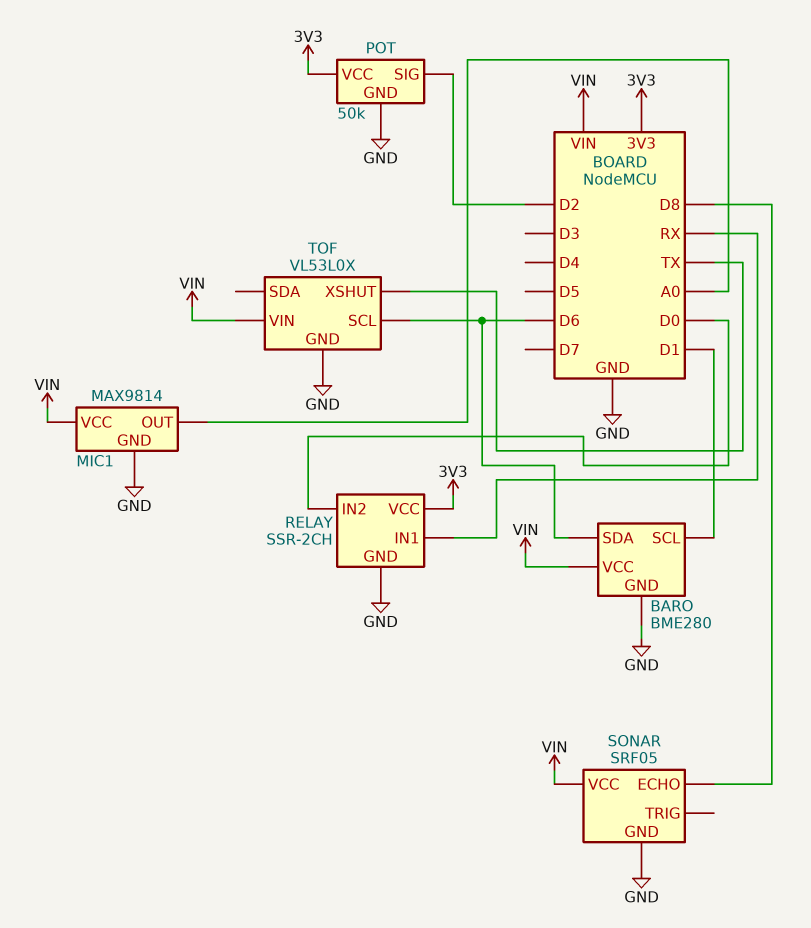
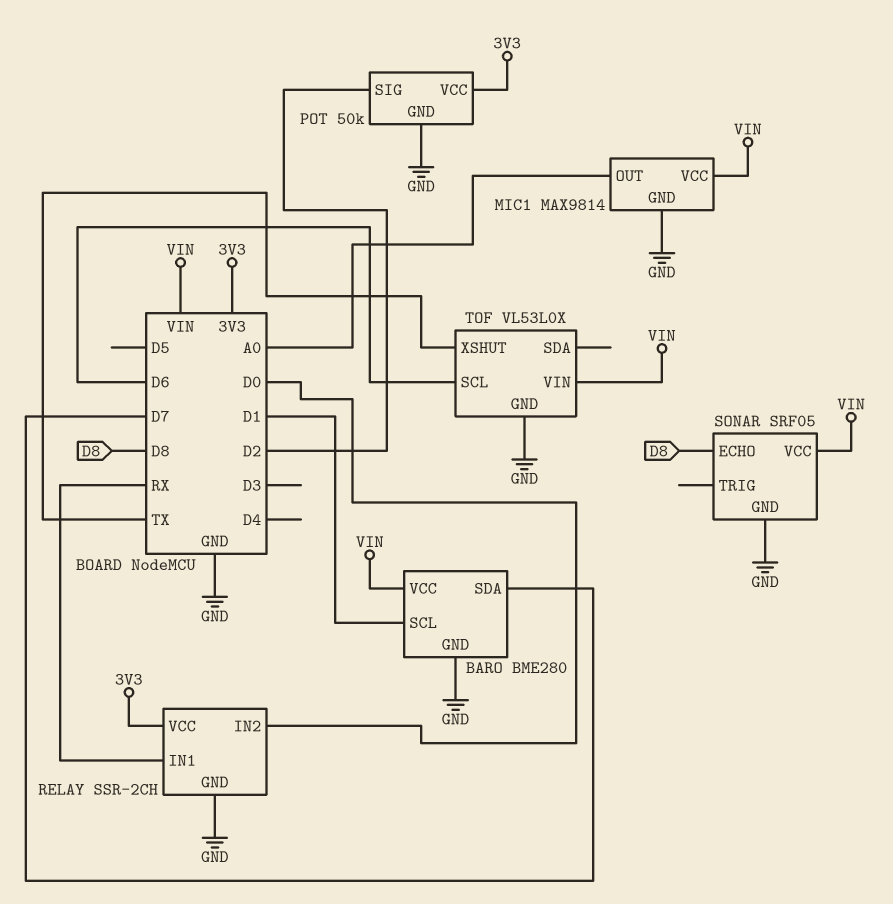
BARO pin SDA: D6 -> D7

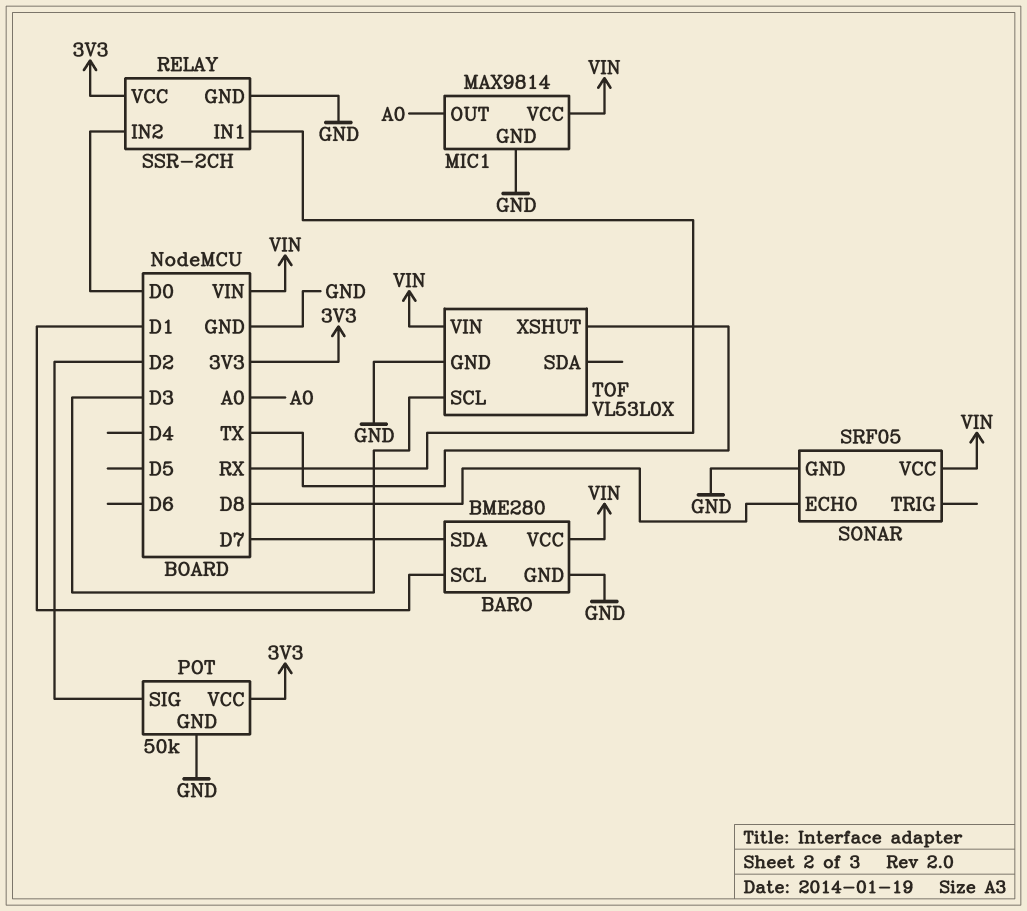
TOF pin SCL: D6 -> D3

